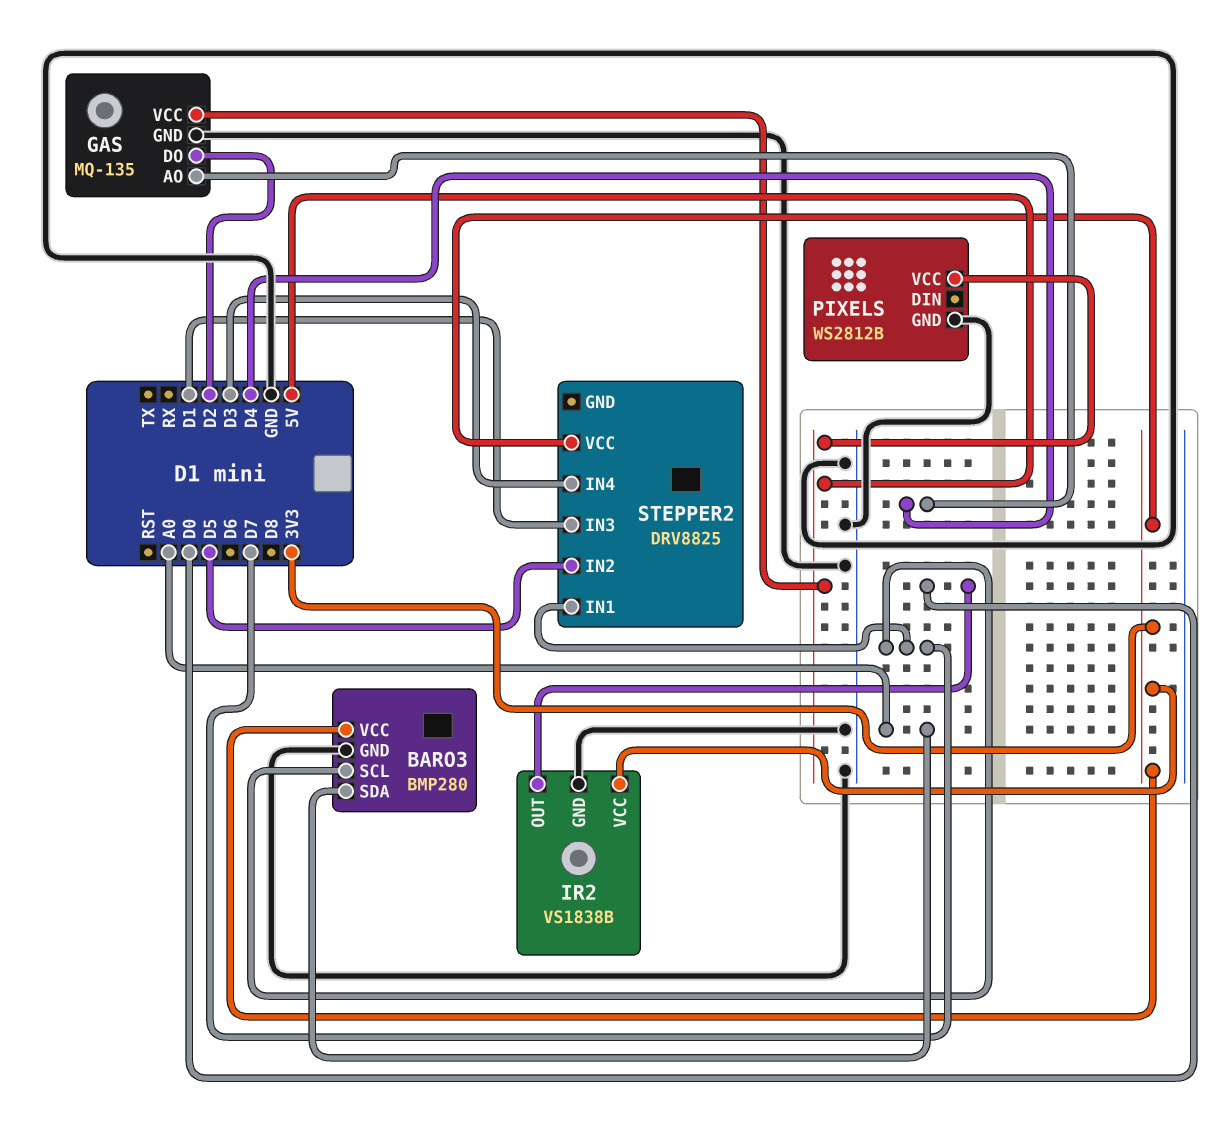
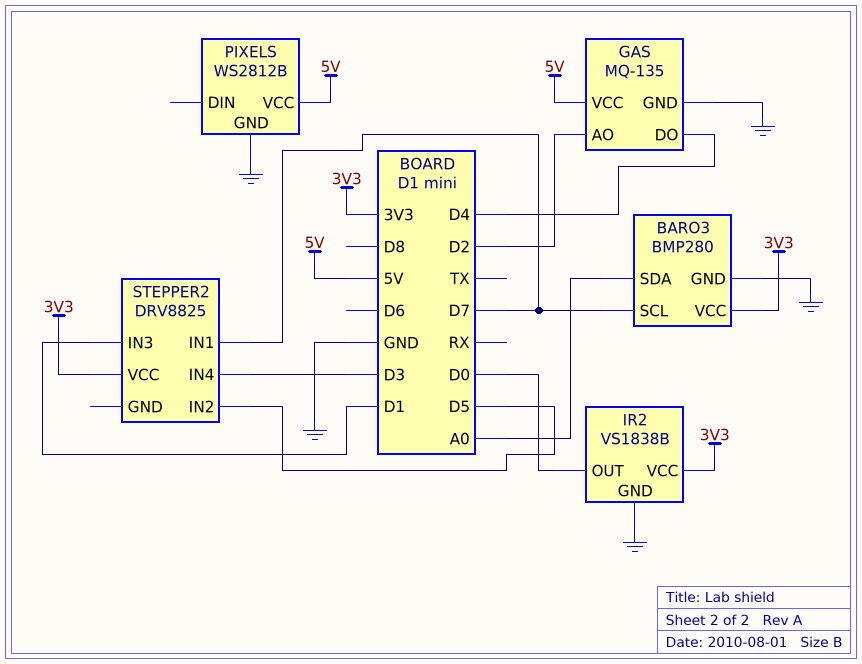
GAS pin AO: D4 -> D2
GAS pin DO: D2 -> D4

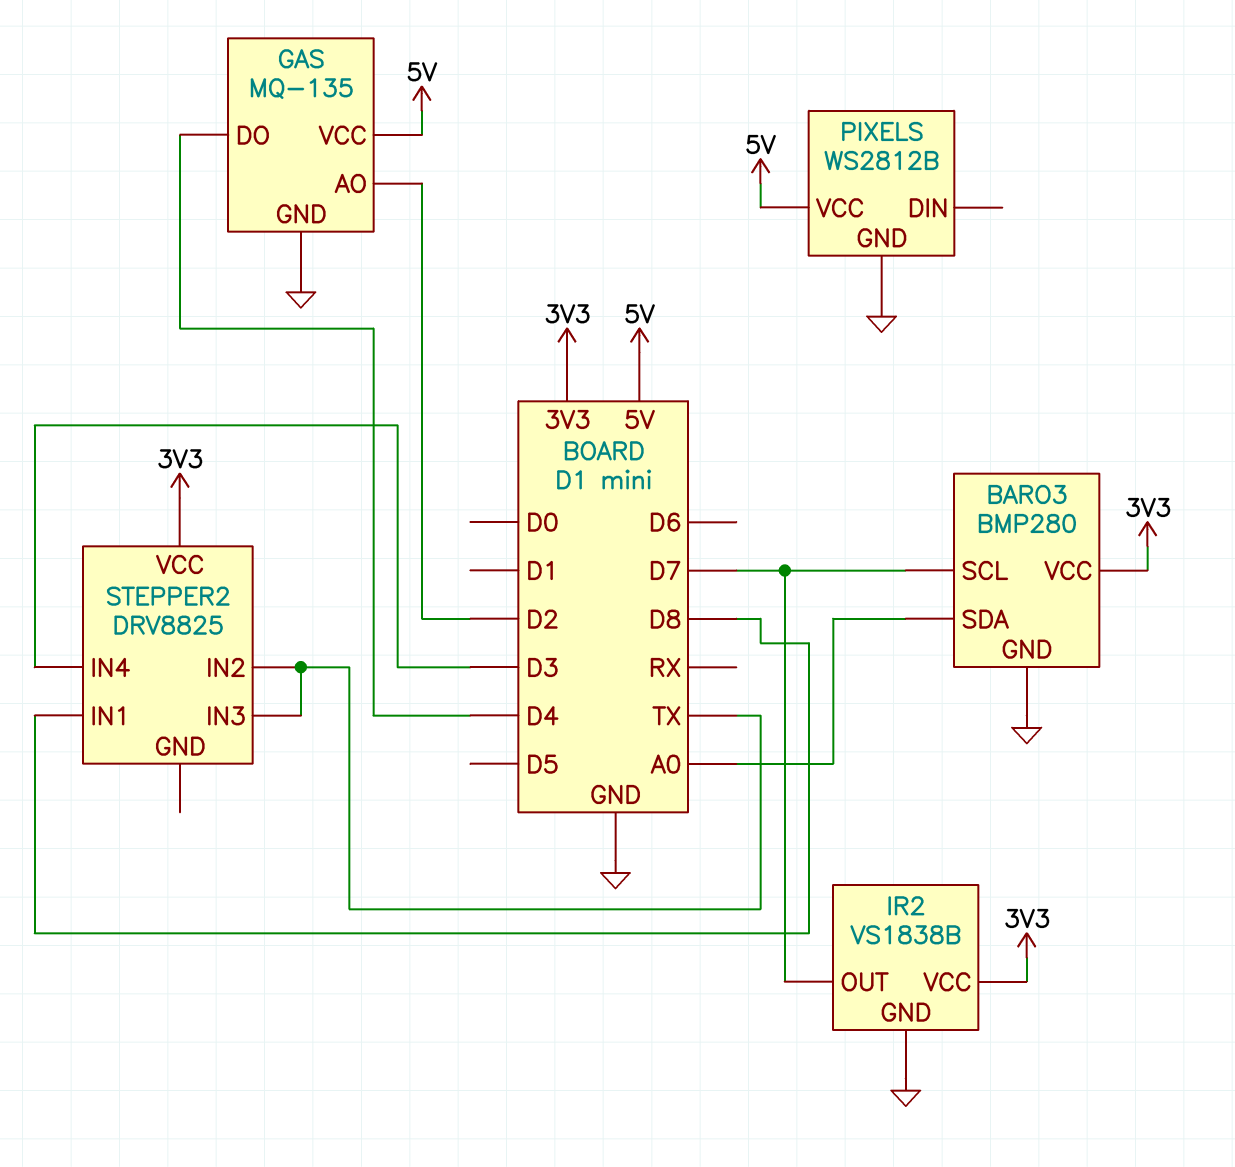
IR2 pin OUT: D0 -> D7
STEPPER2 pin IN1: D7 -> D8
STEPPER2 pin IN2: D5 -> TX
STEPPER2 pin IN3: D1 -> TX

